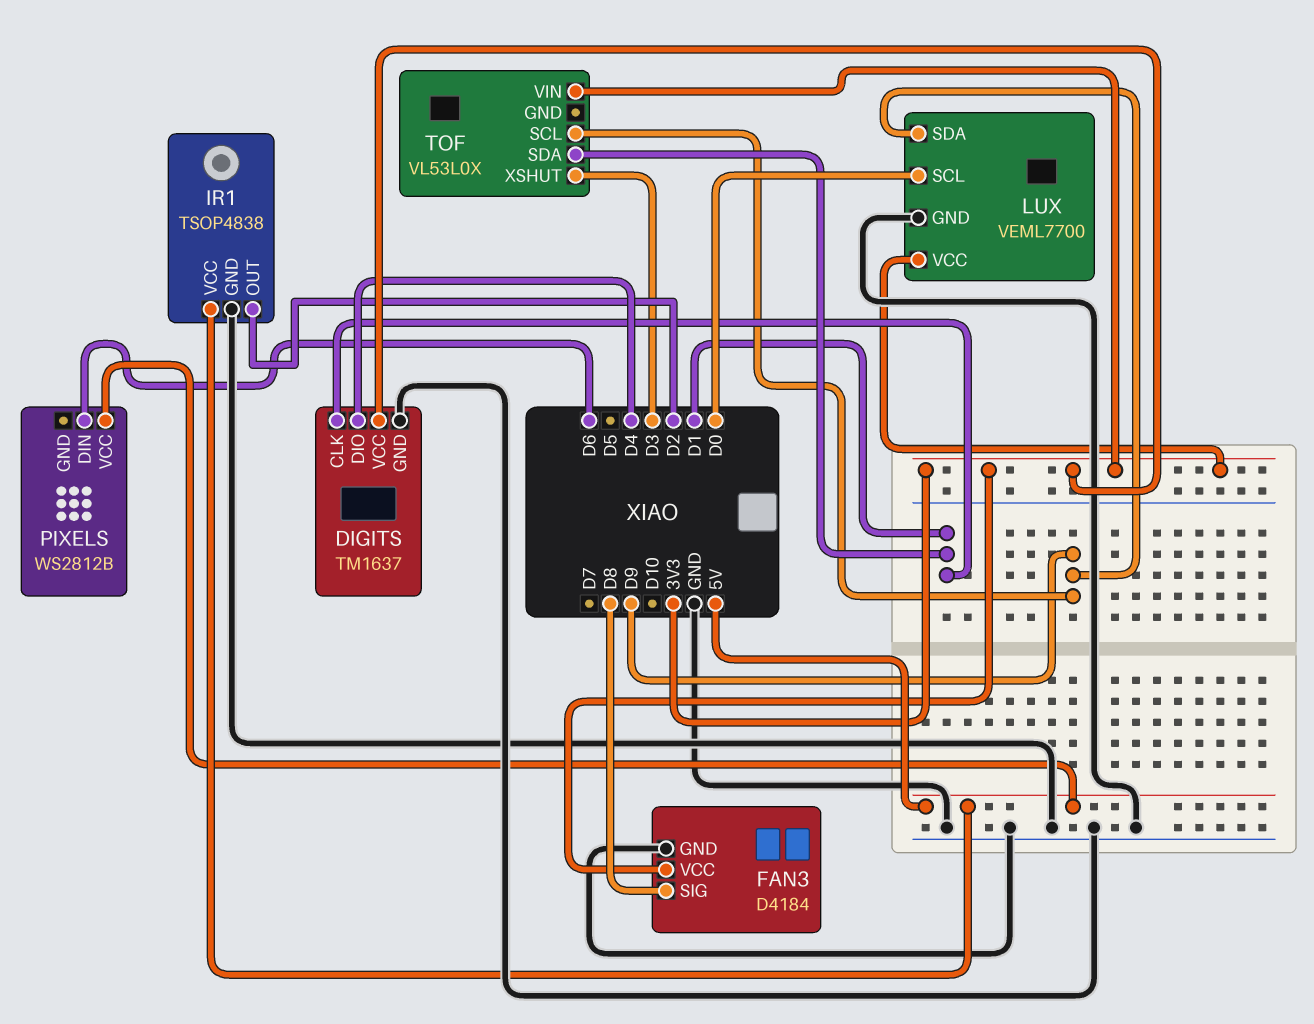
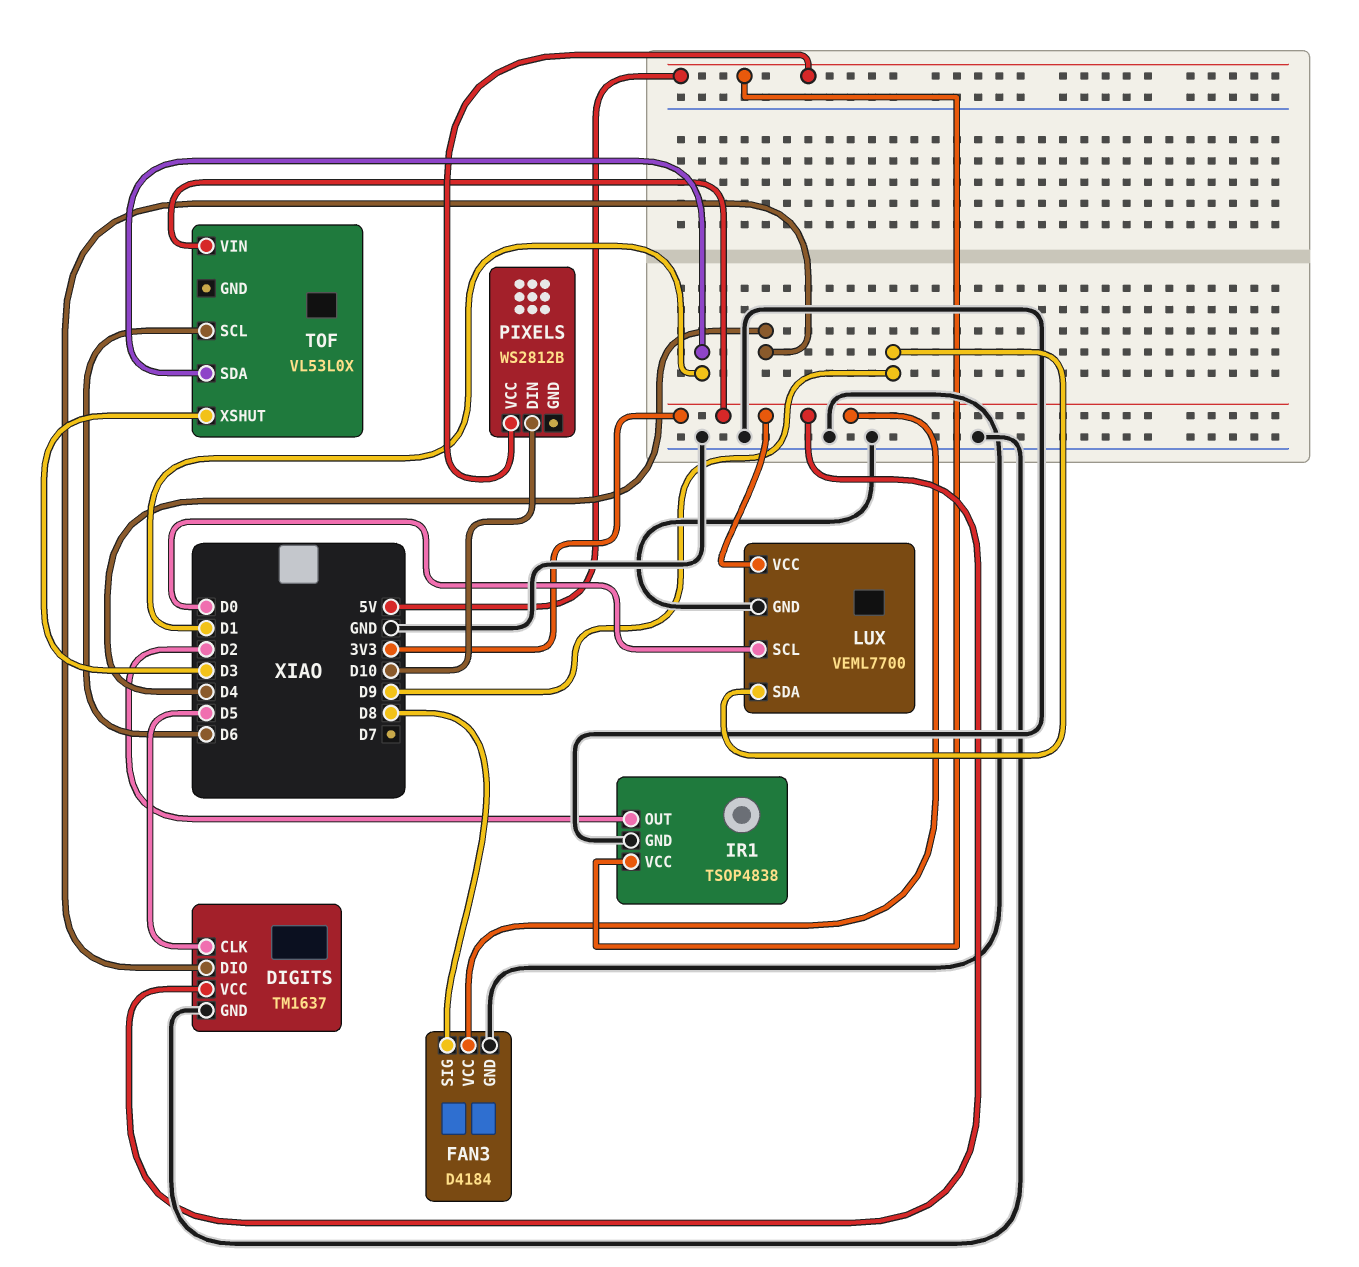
DIGITS pin CLK: D1 -> D5
PIXELS pin DIN: D6 -> D10
TOF pin SCL: D9 -> D6

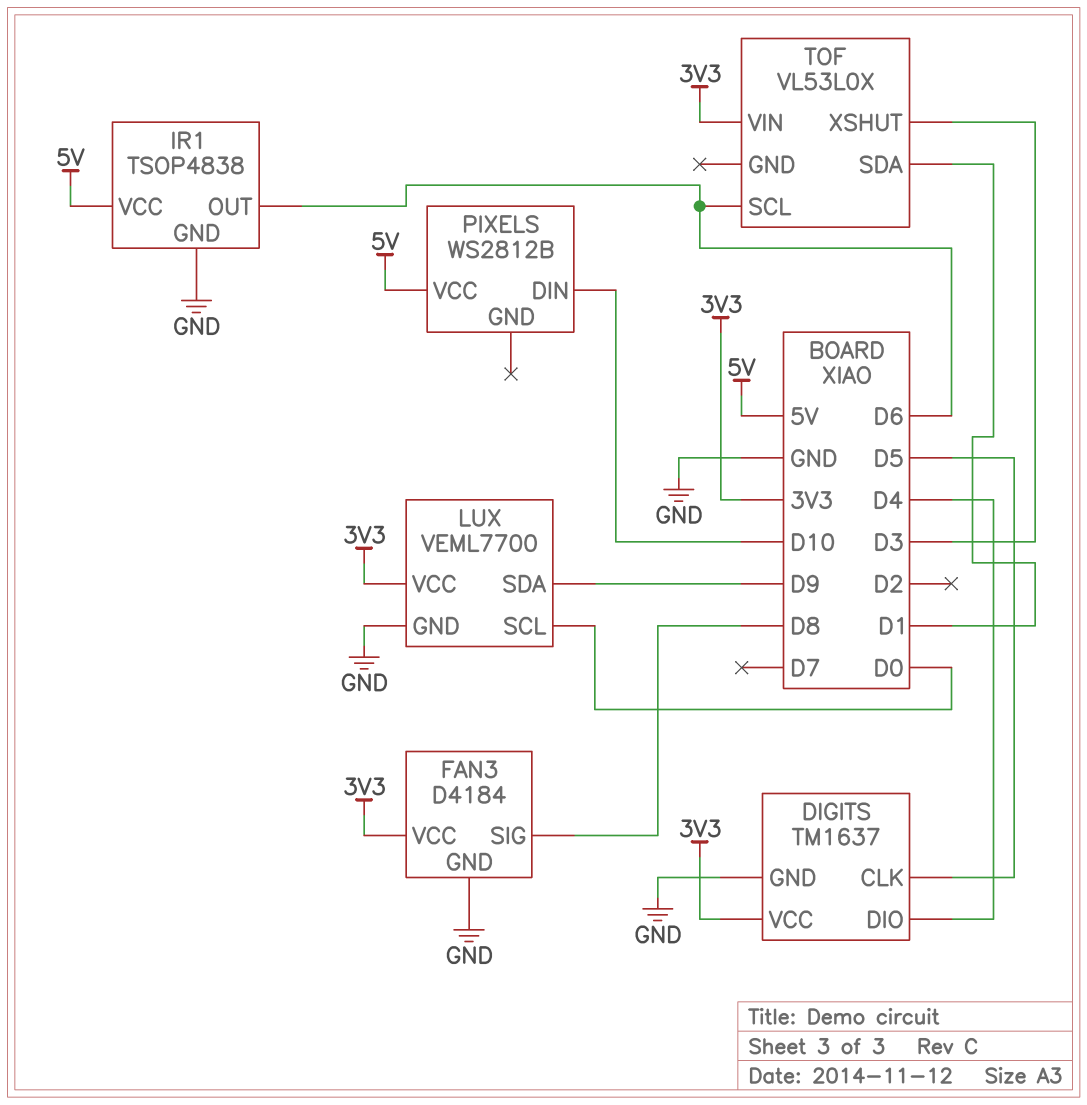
IR1 pin OUT: D2 -> D6

